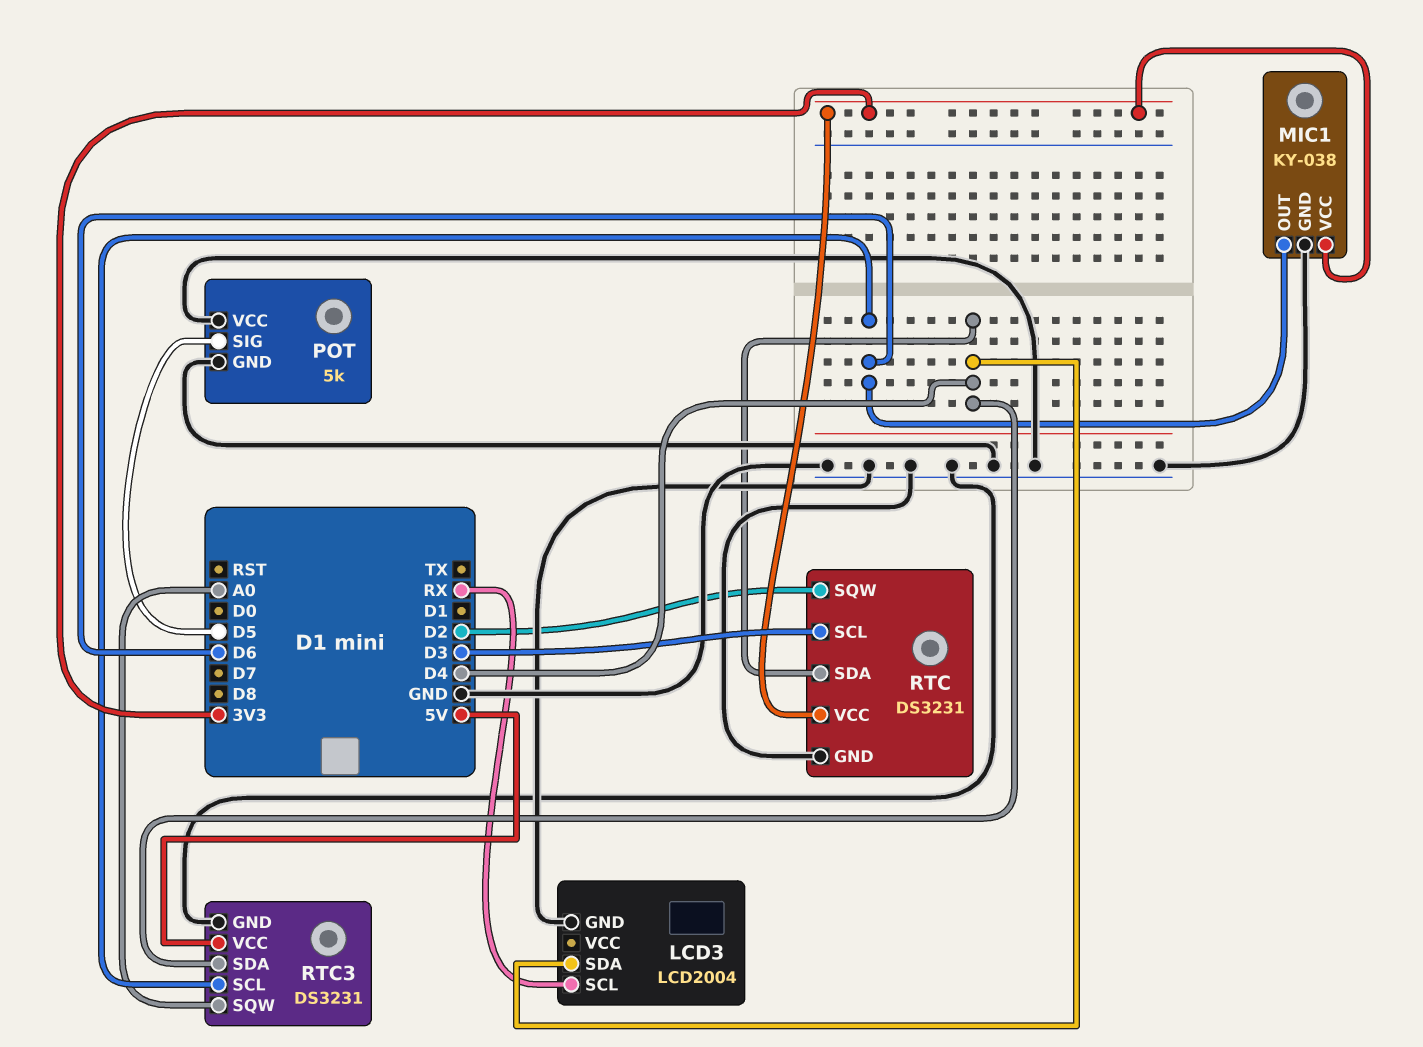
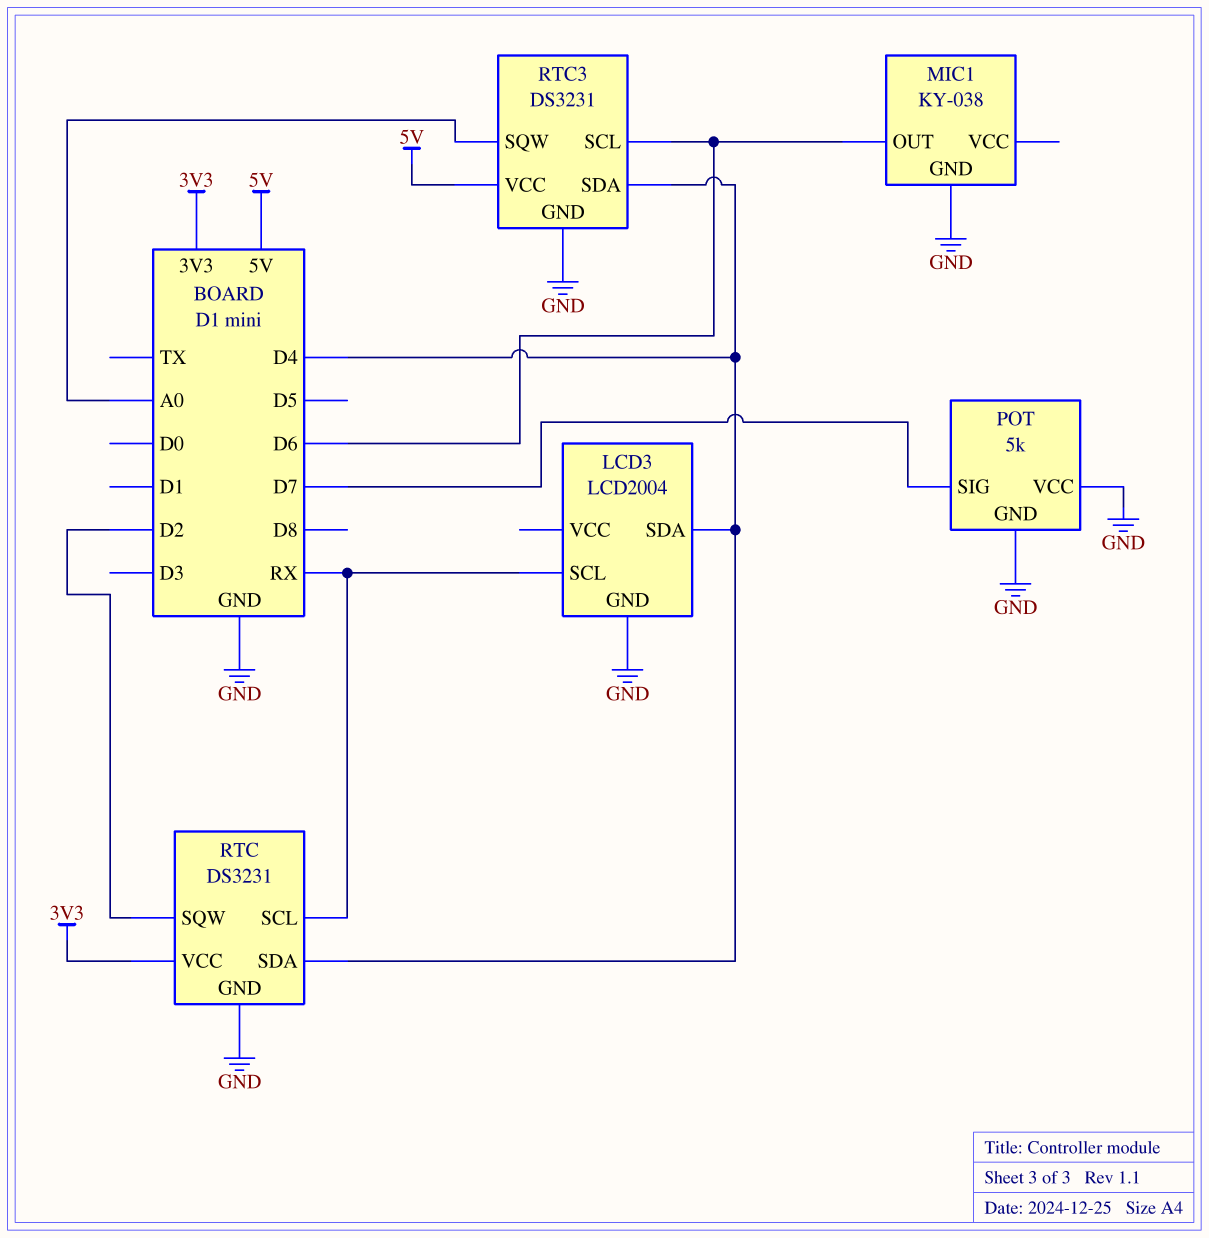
MIC1 pin VCC: 3V3 -> none
POT pin SIG: D5 -> D7
RTC pin SCL: D3 -> RX

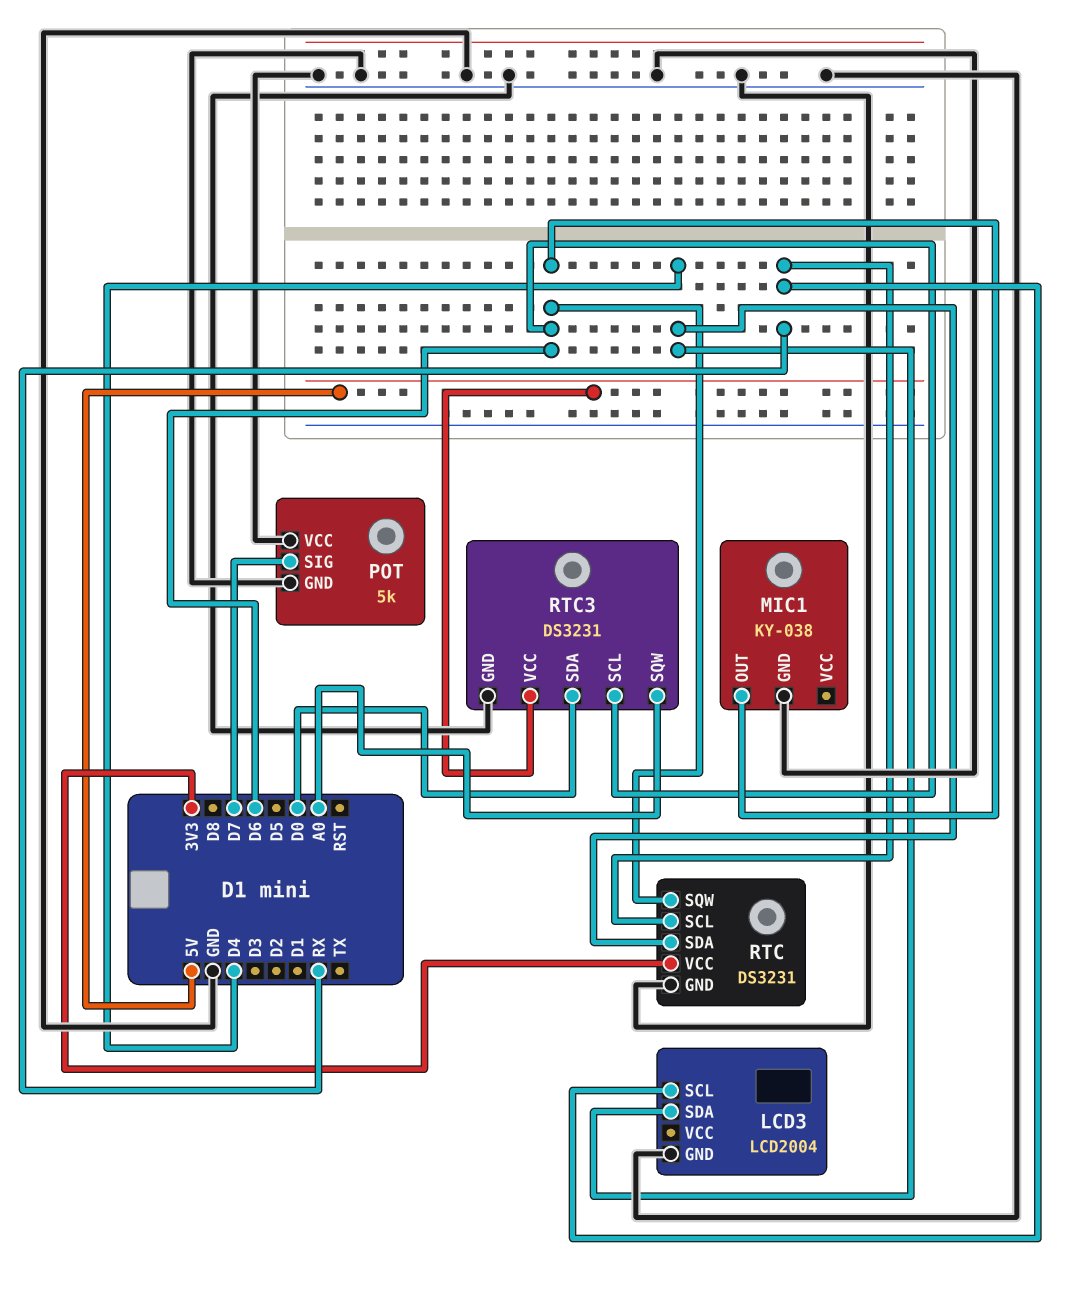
RTC pin SQW: D2 -> D6
RTC3 pin SDA: D4 -> D0

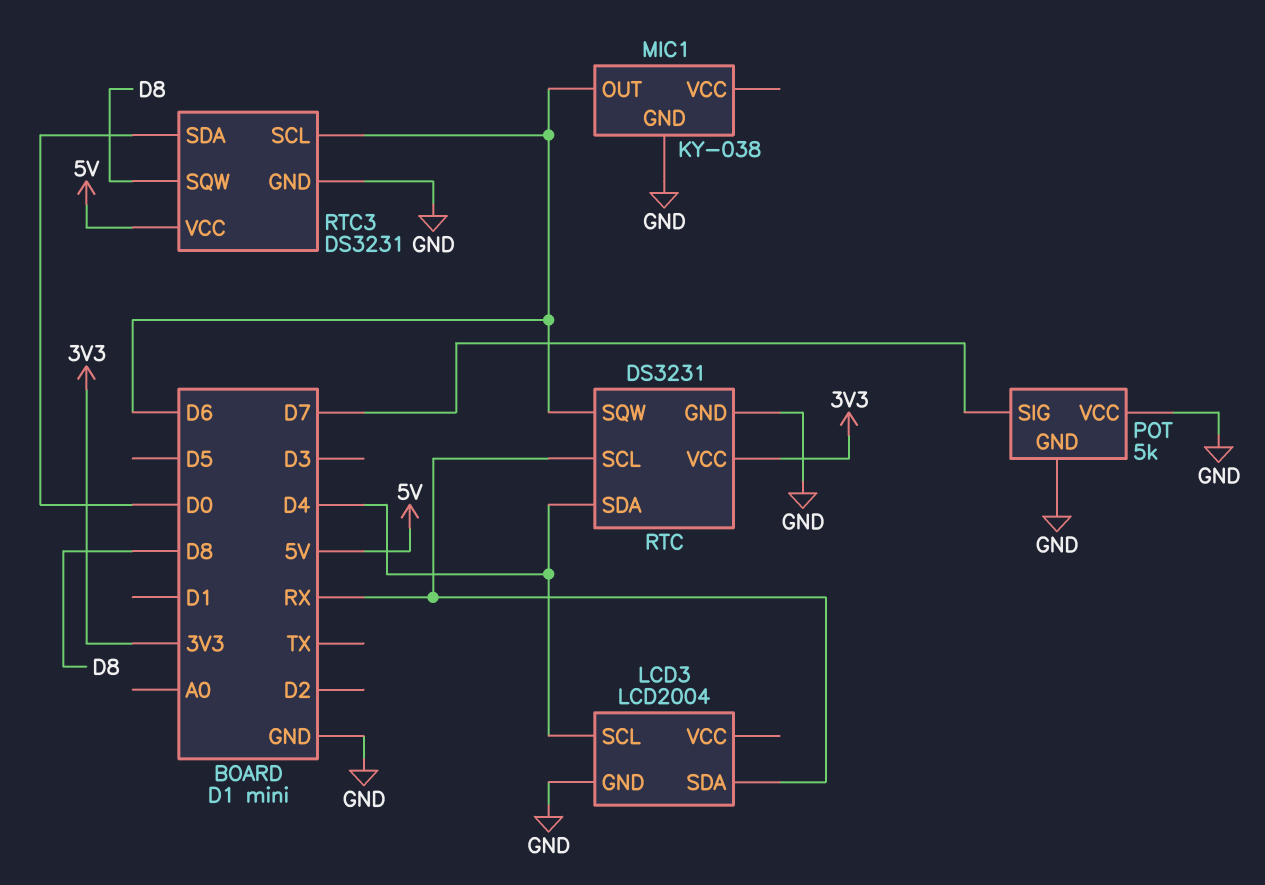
LCD3 pin SCL: RX -> D4
LCD3 pin SDA: D4 -> RX
RTC3 pin SQW: A0 -> D8

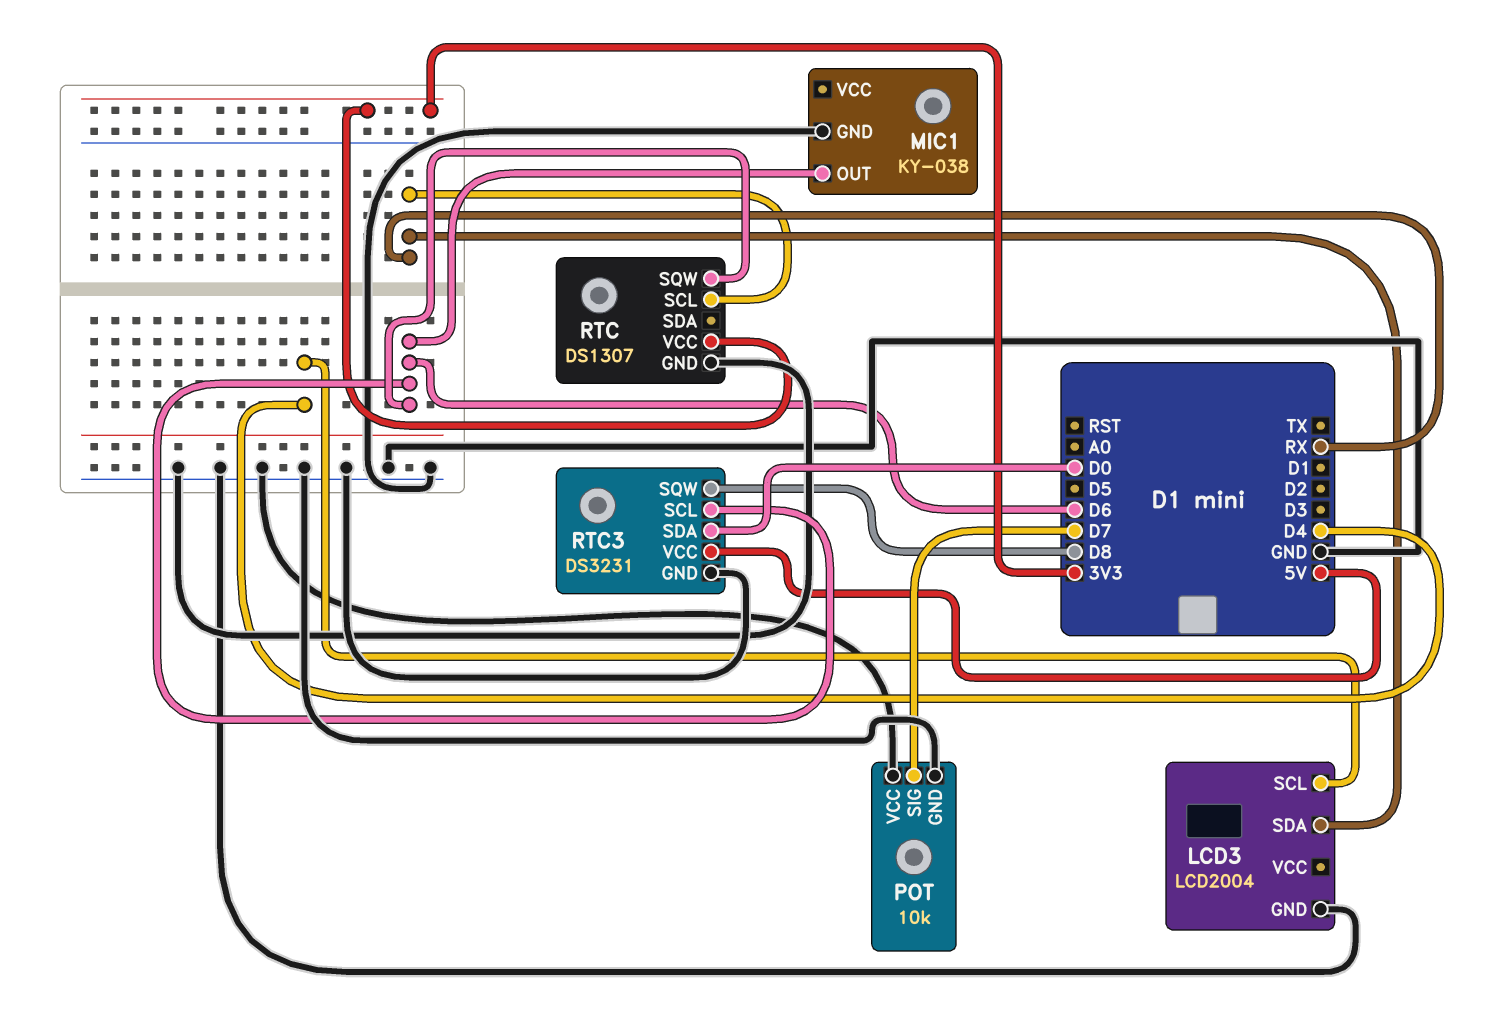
POT: 5k -> 10k
RTC: DS3231 -> DS1307
RTC pin SDA: D4 -> none

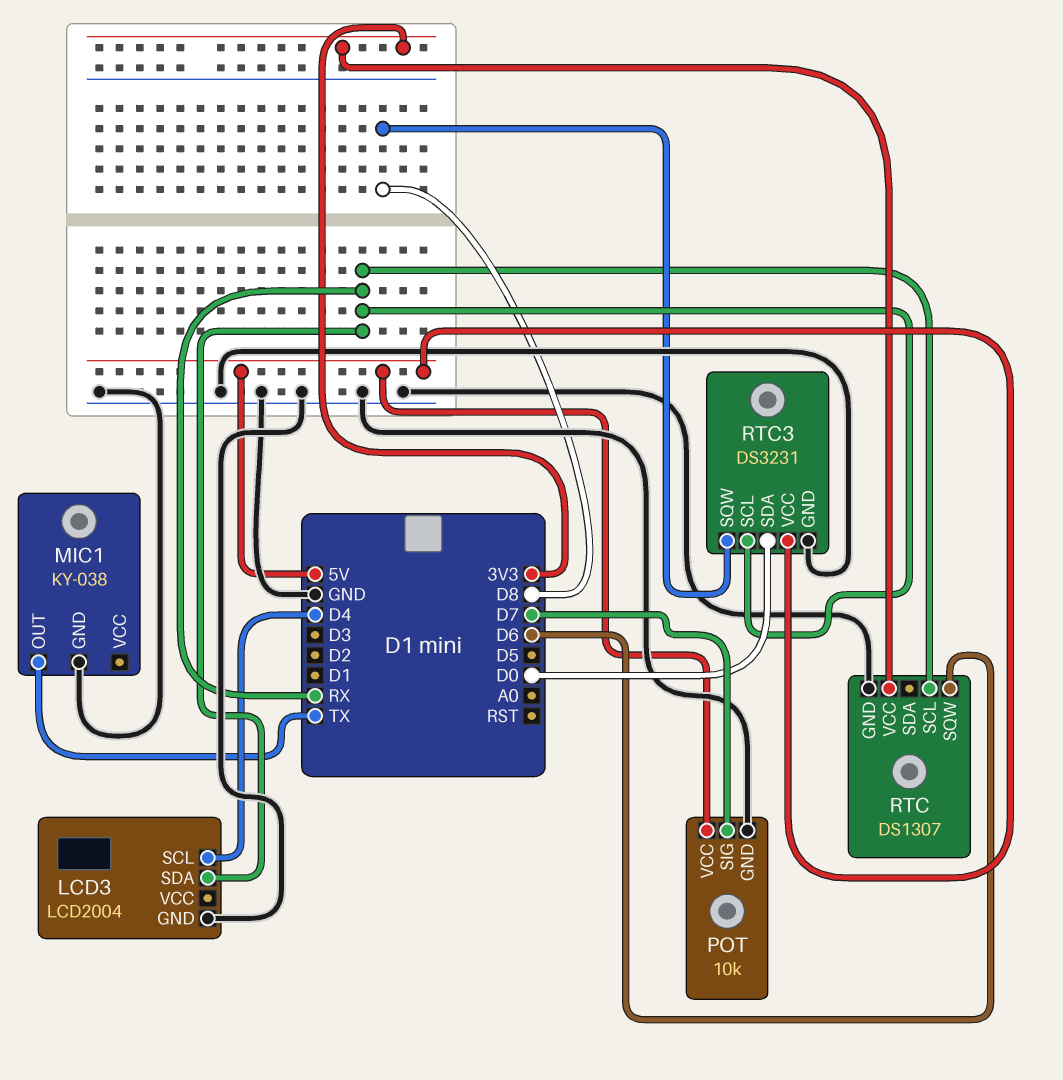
MIC1 pin OUT: D6 -> TX
POT pin VCC: GND -> 5V
RTC3 pin SCL: D6 -> RX

